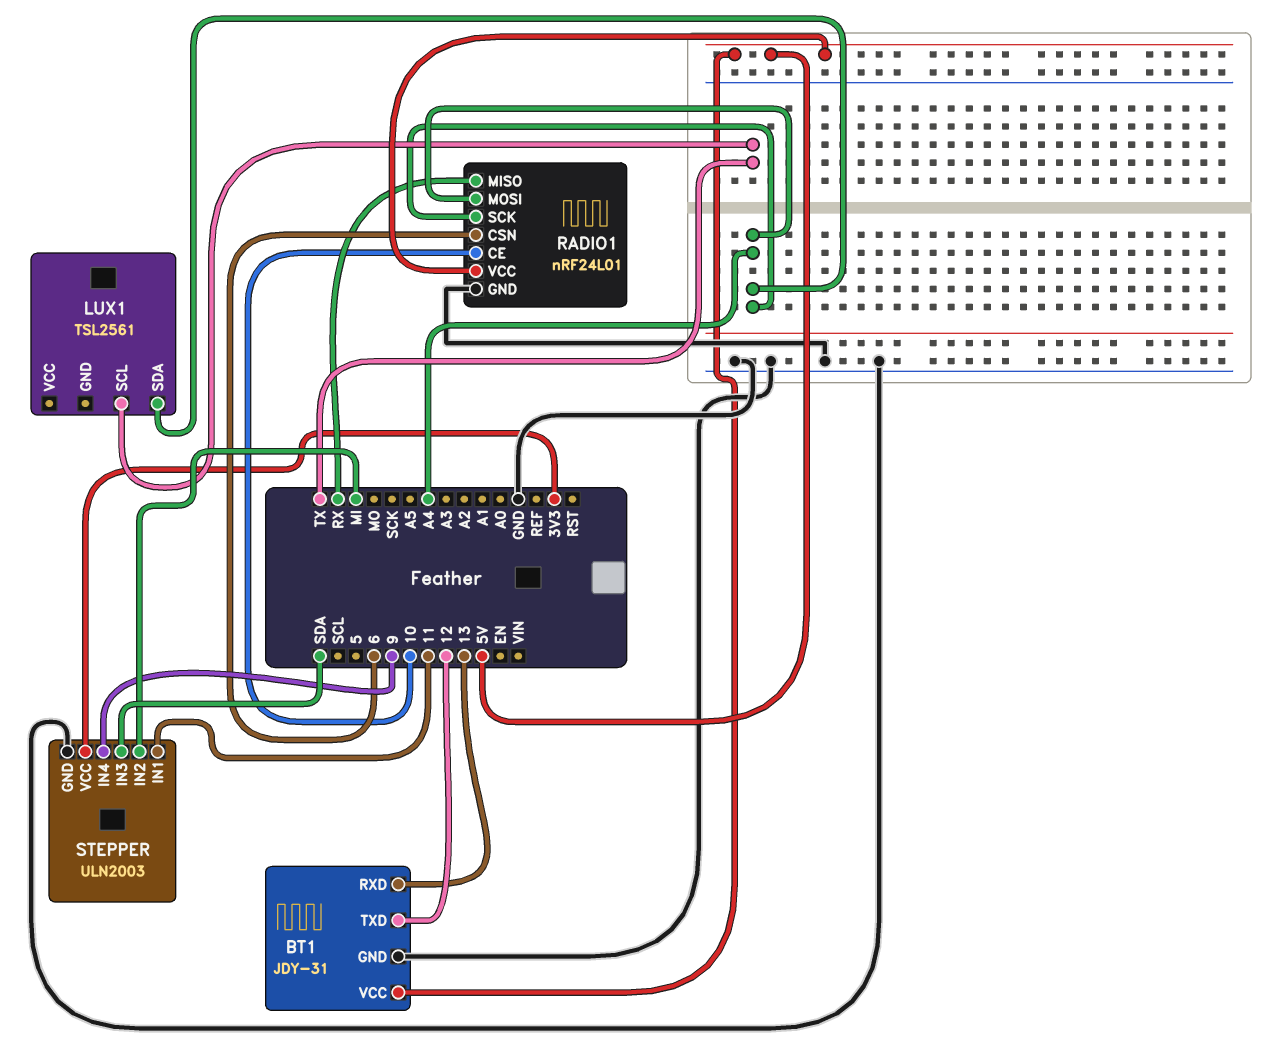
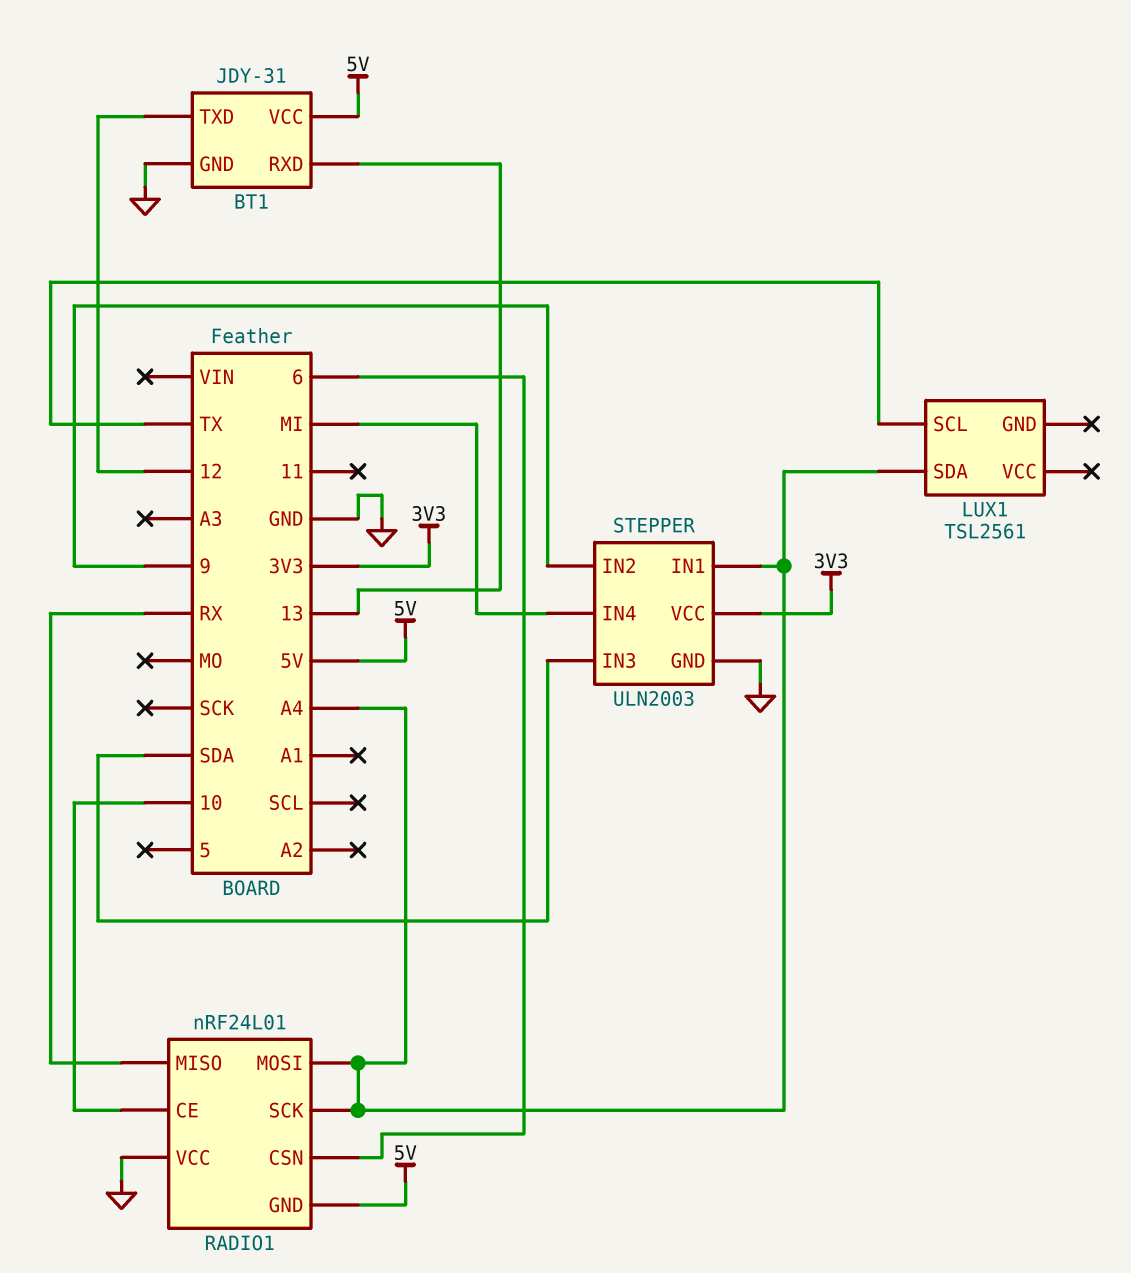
RADIO1 pin GND: GND -> 5V
RADIO1 pin VCC: 5V -> GND
STEPPER pin IN1: 11 -> A4
STEPPER pin IN2: MI -> 9
STEPPER pin IN4: 9 -> MI

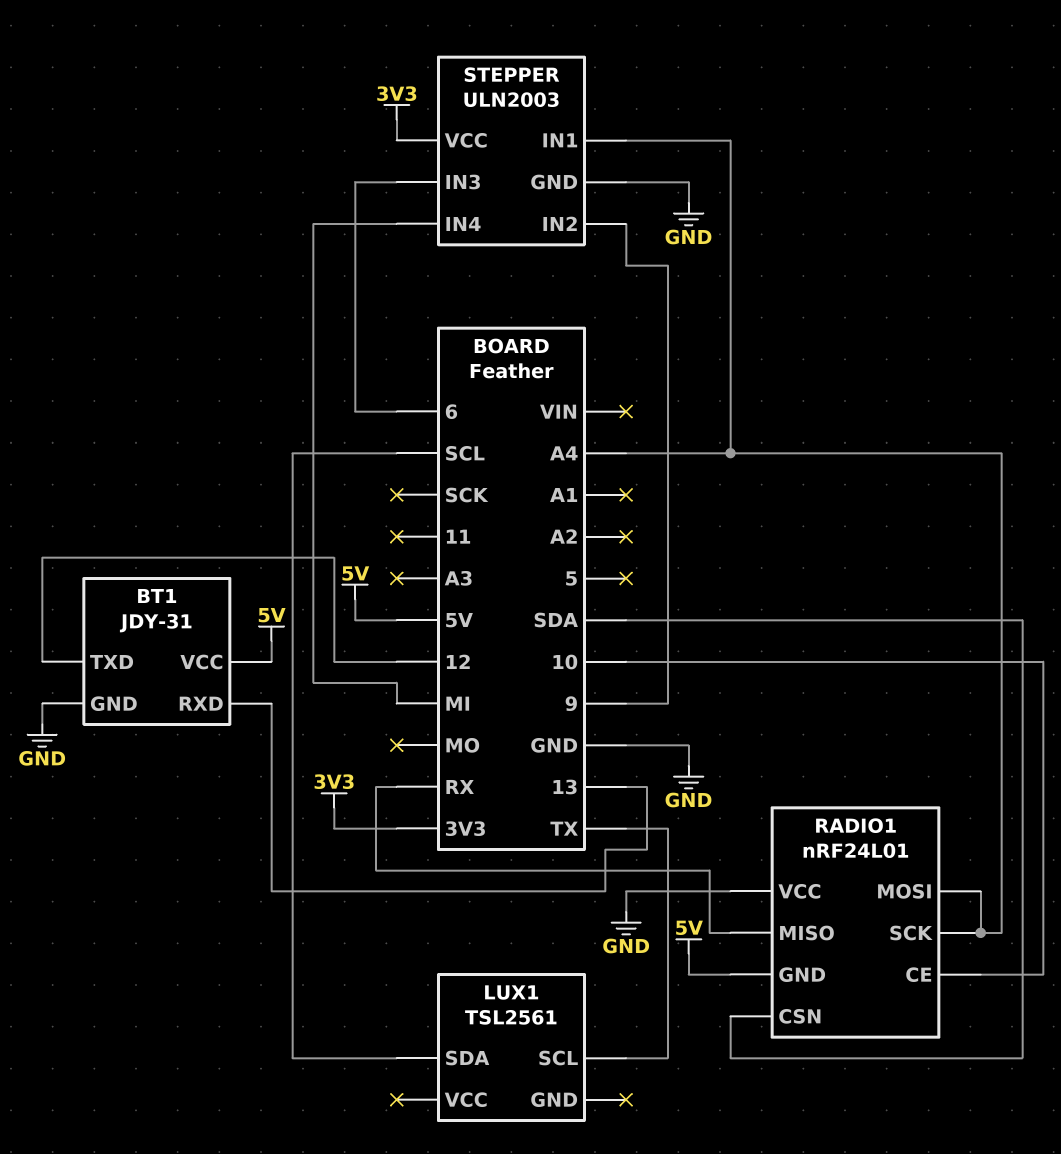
LUX1 pin SDA: A4 -> SCL
RADIO1 pin CSN: 6 -> SDA
STEPPER pin IN3: SDA -> 6

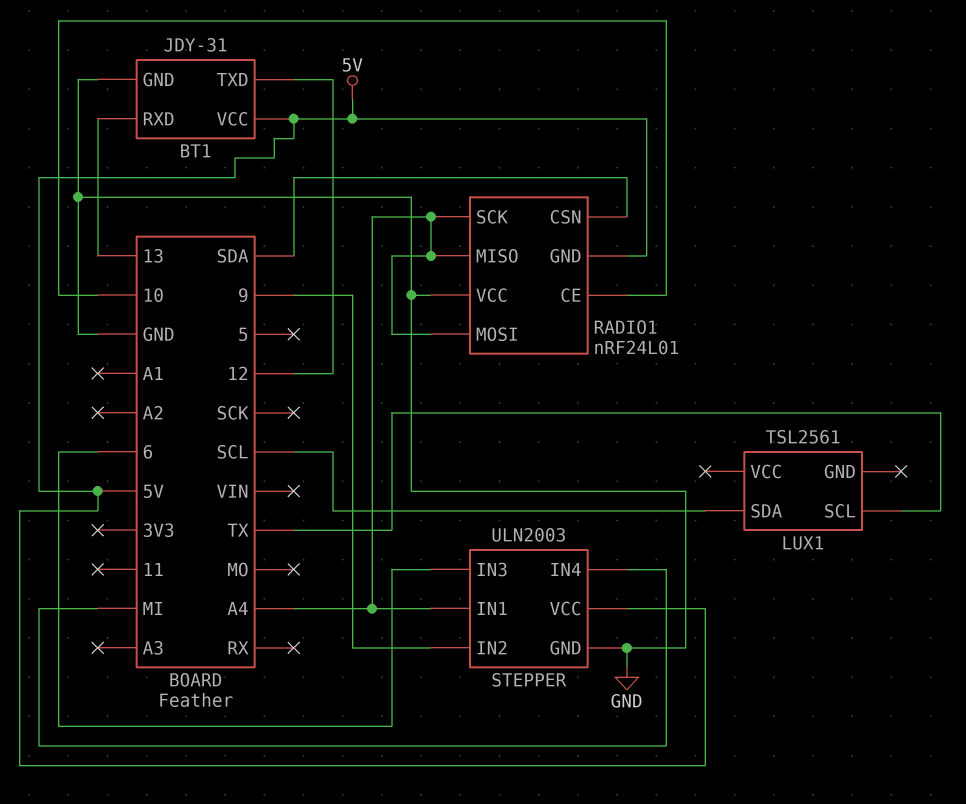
RADIO1 pin MISO: RX -> A4
STEPPER pin VCC: 3V3 -> 5V

